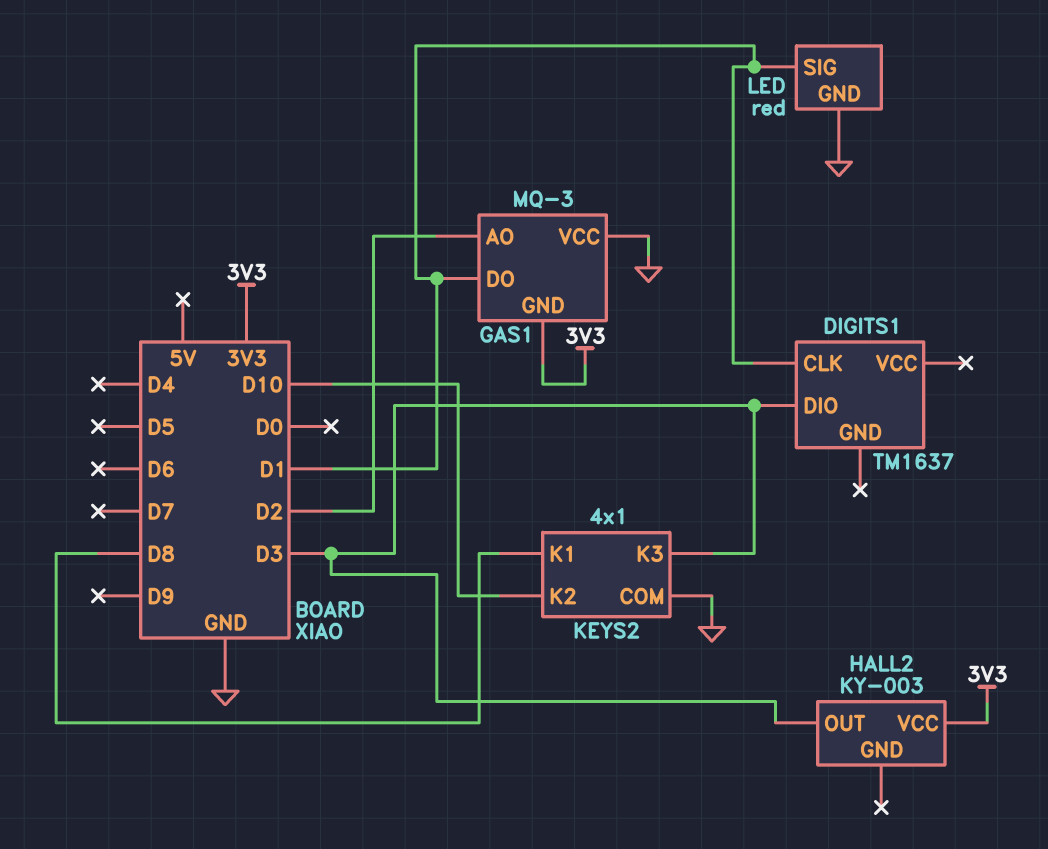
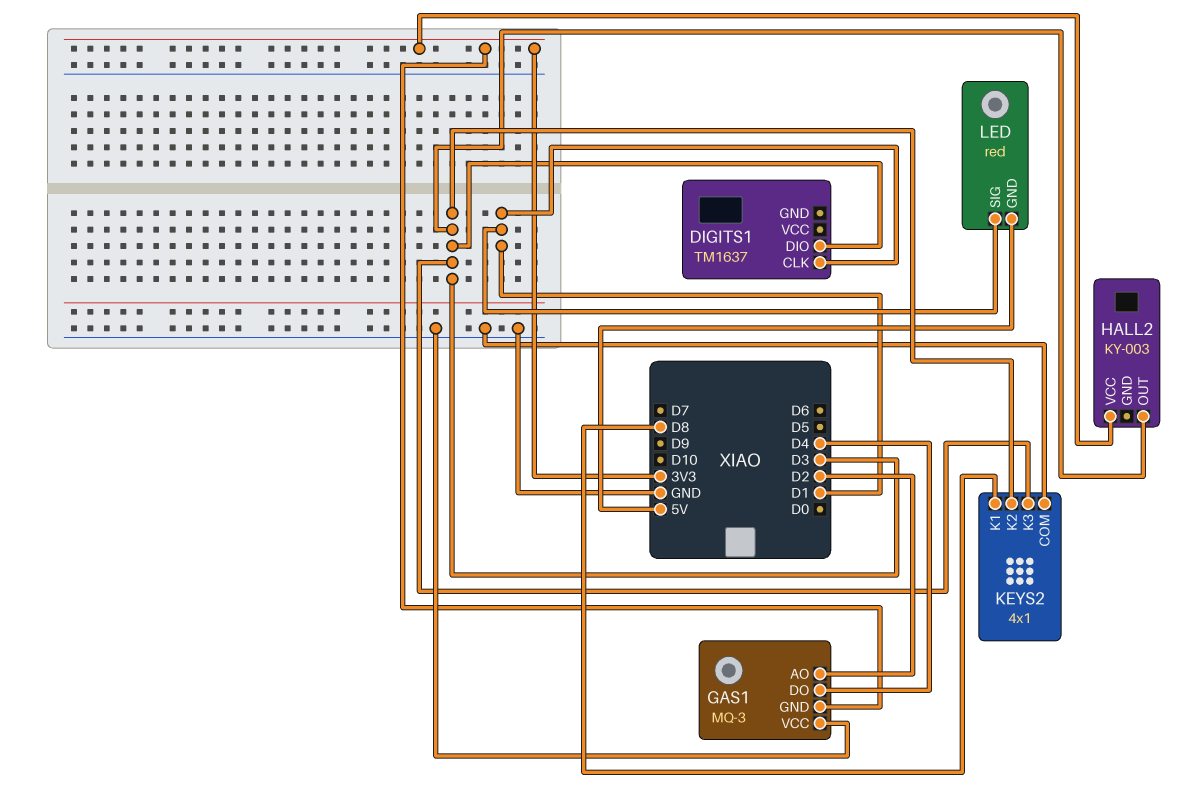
GAS1 pin DO: D1 -> D4
KEYS2 pin K2: D10 -> D3
LED pin GND: GND -> 5V

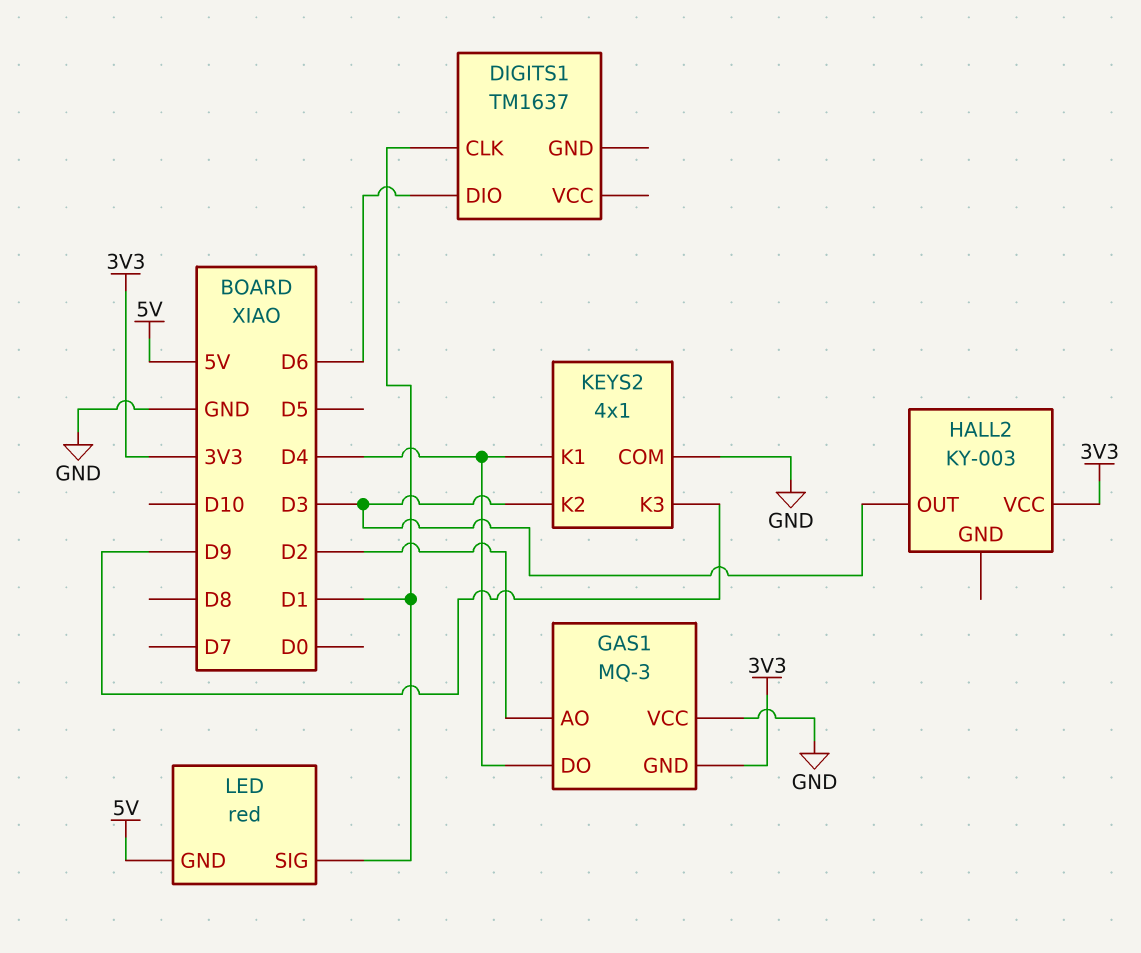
DIGITS1 pin DIO: D3 -> D6
KEYS2 pin K1: D8 -> D4
KEYS2 pin K3: D3 -> D9

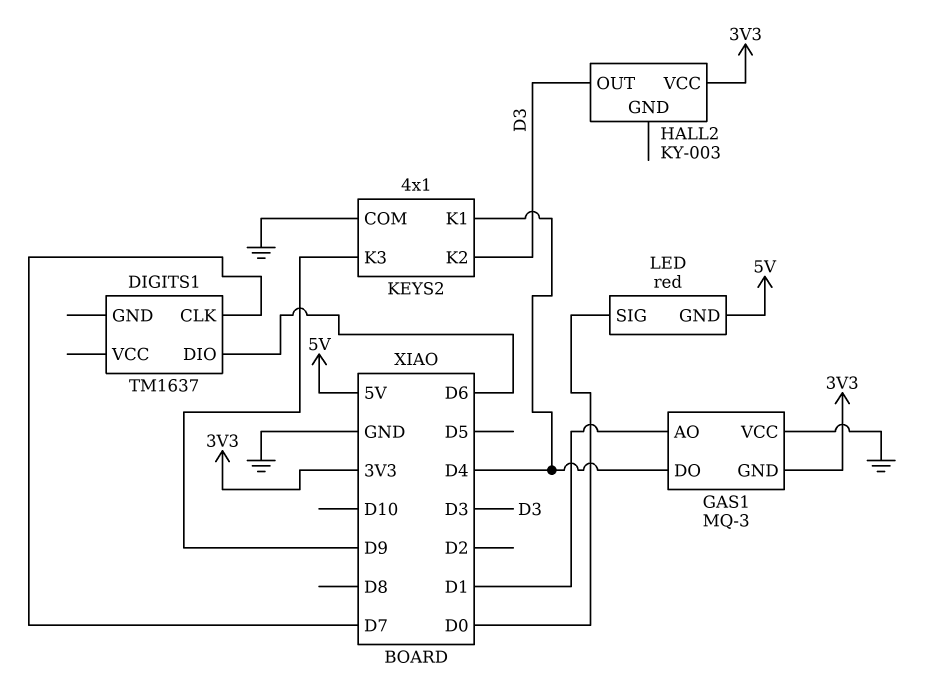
DIGITS1 pin CLK: D1 -> D7
GAS1 pin AO: D2 -> D1
LED pin SIG: D1 -> D0

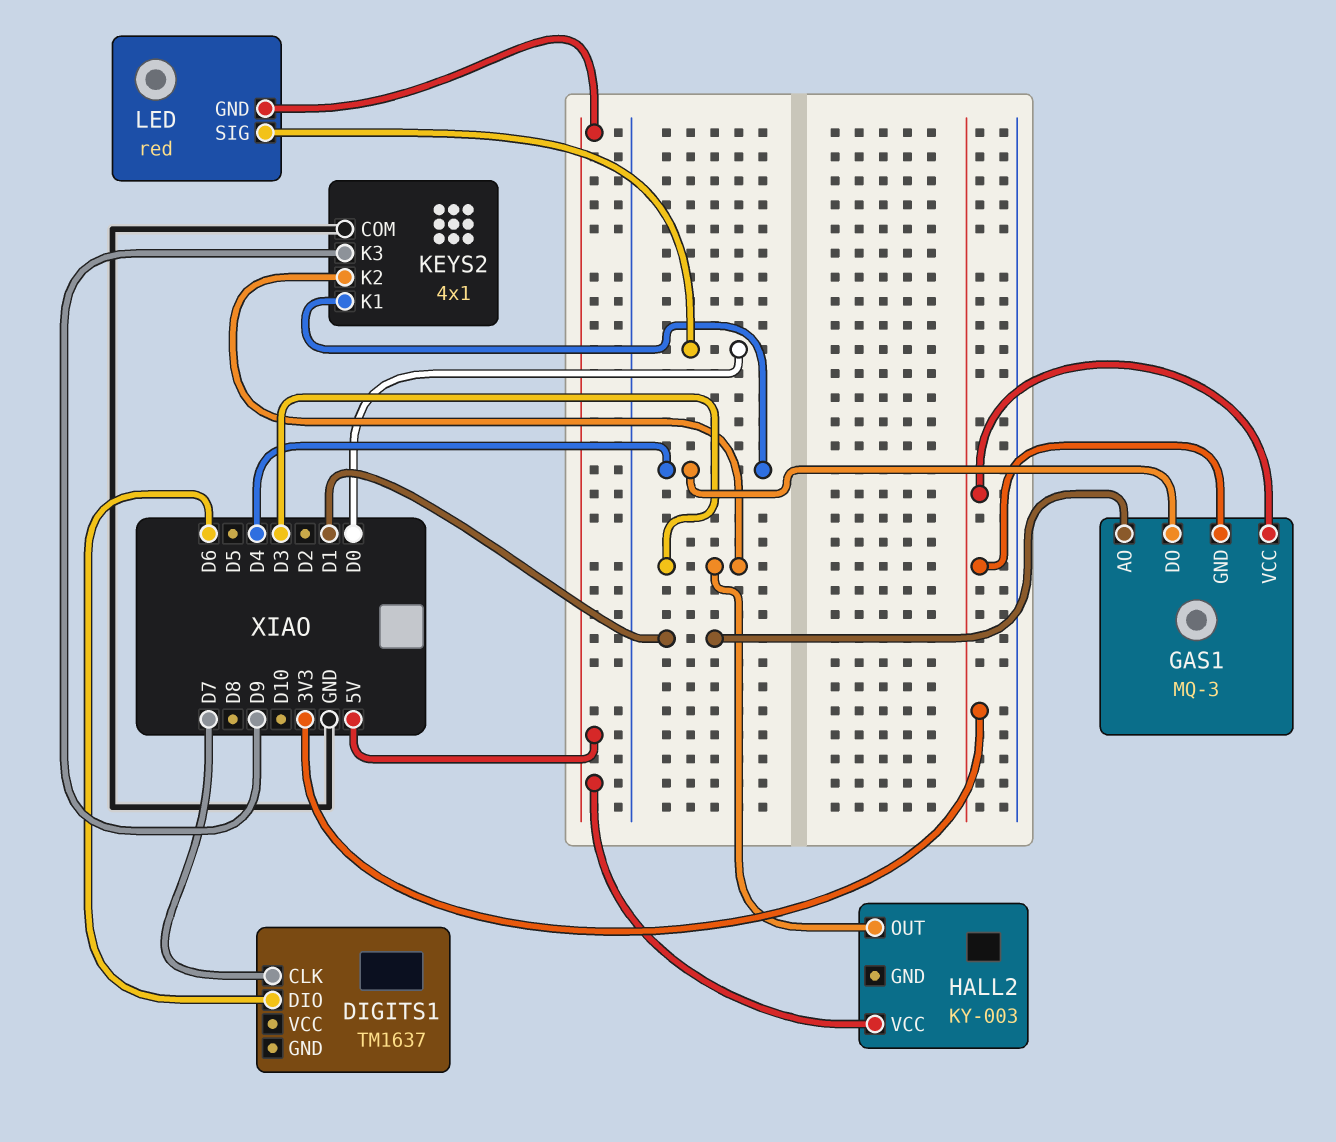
GAS1 pin VCC: GND -> 3V3
HALL2 pin VCC: 3V3 -> 5V

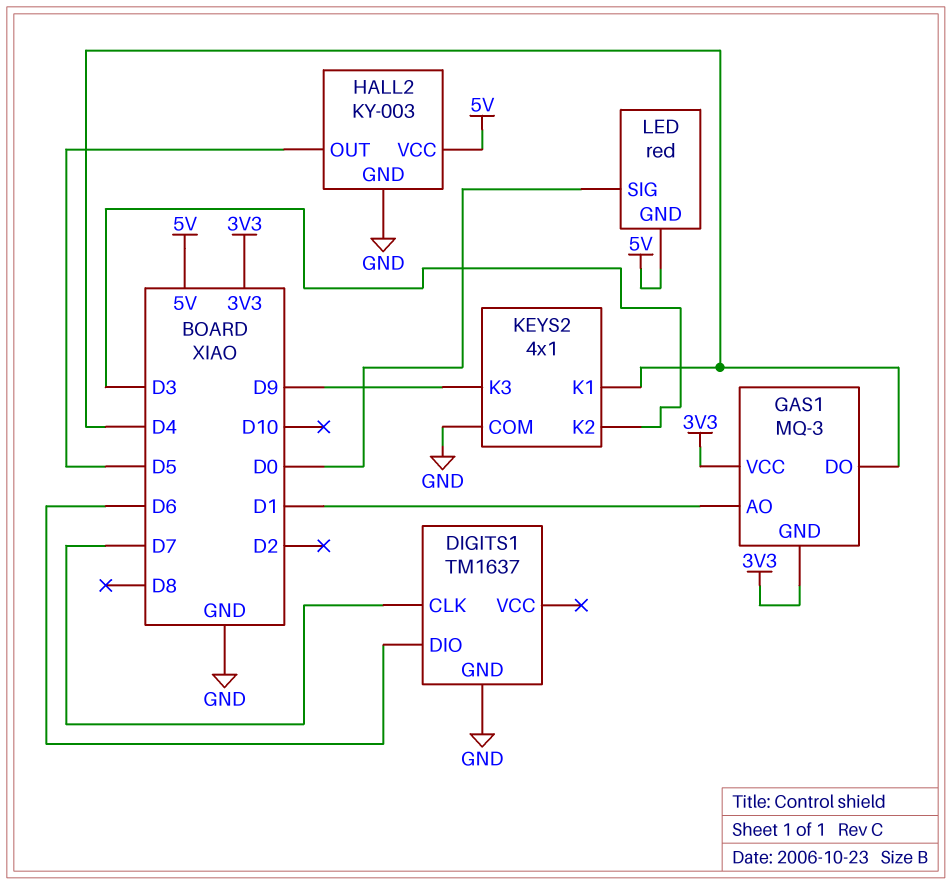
DIGITS1 pin GND: none -> GND
HALL2 pin GND: none -> GND
HALL2 pin OUT: D3 -> D5

